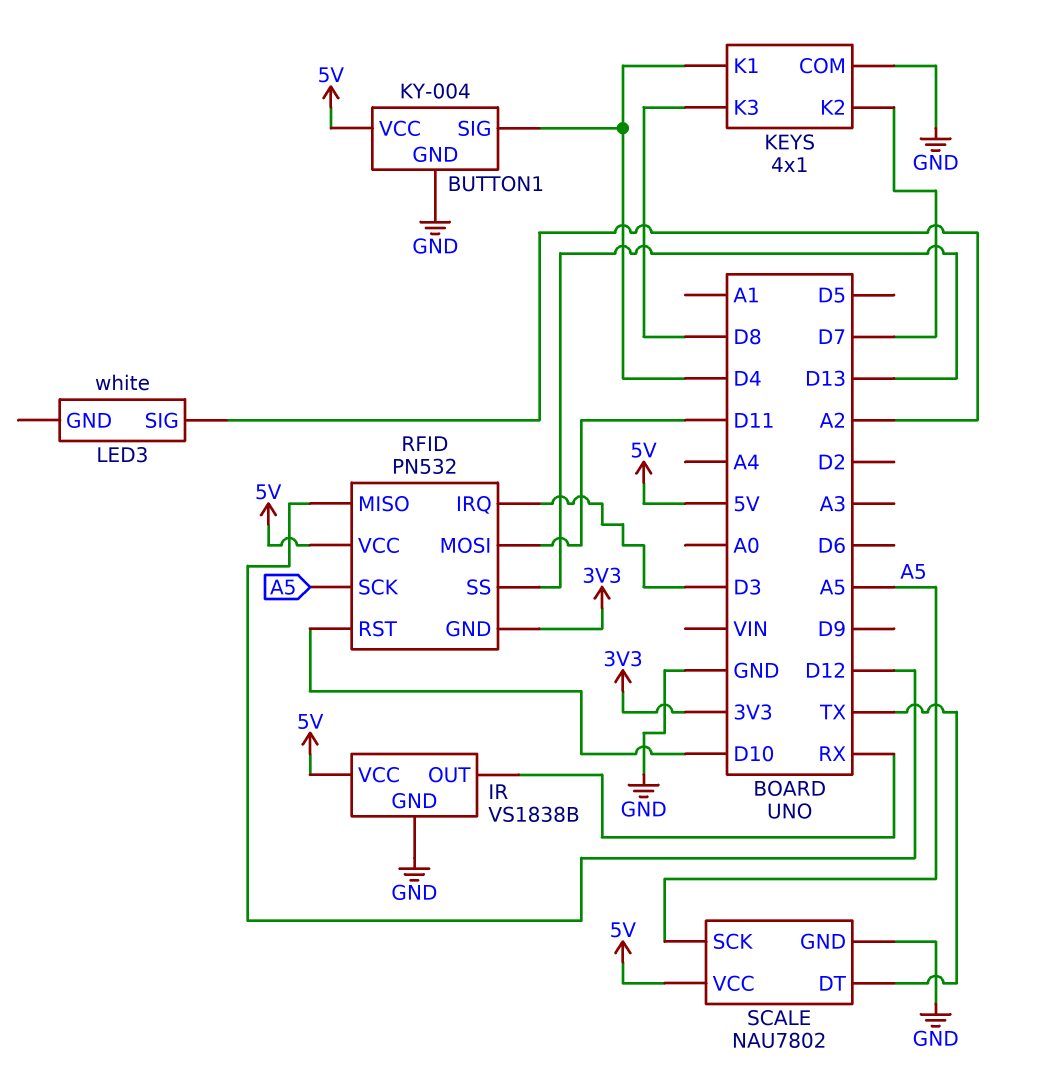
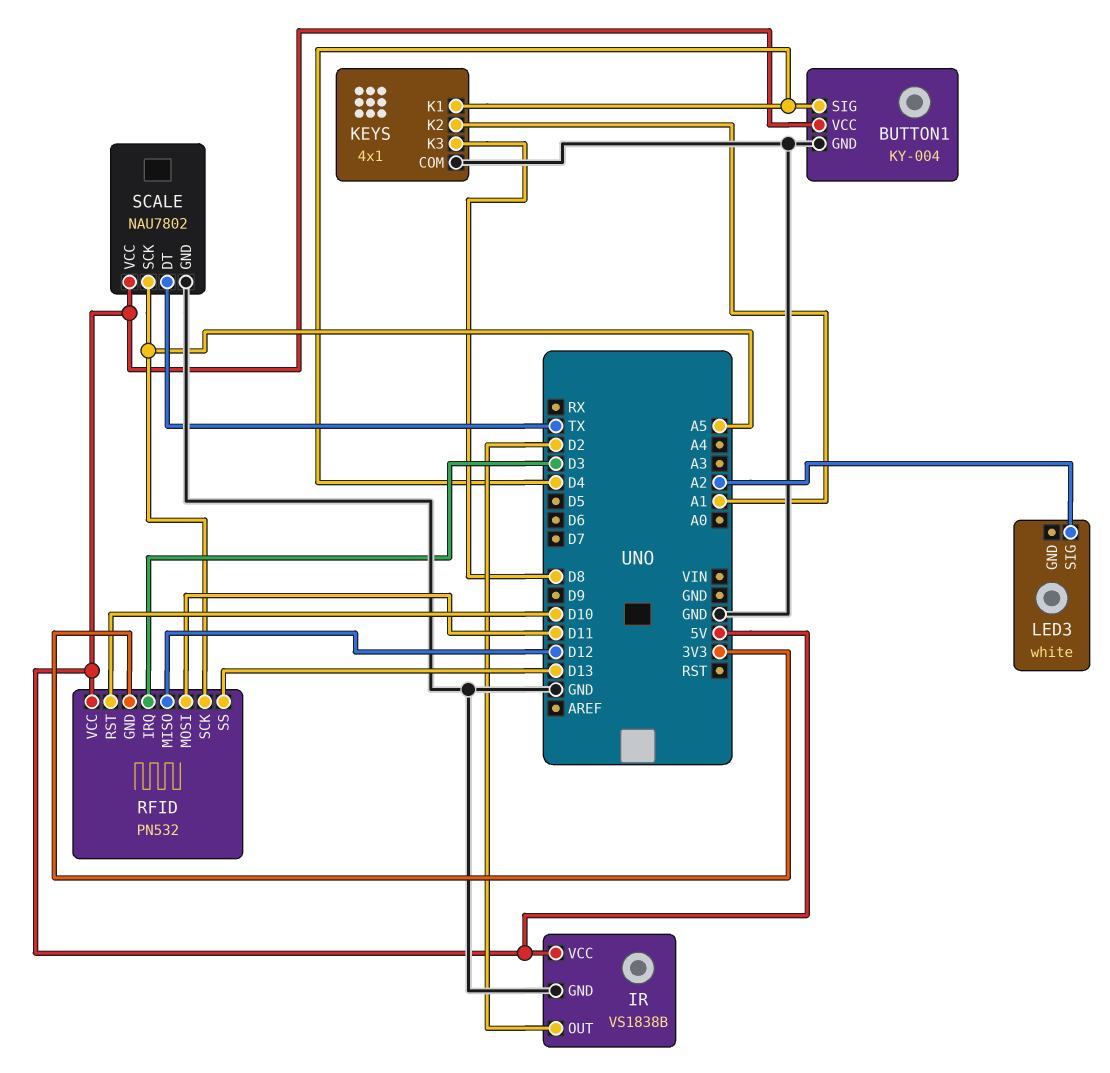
IR pin OUT: RX -> D2
KEYS pin K2: D7 -> A1

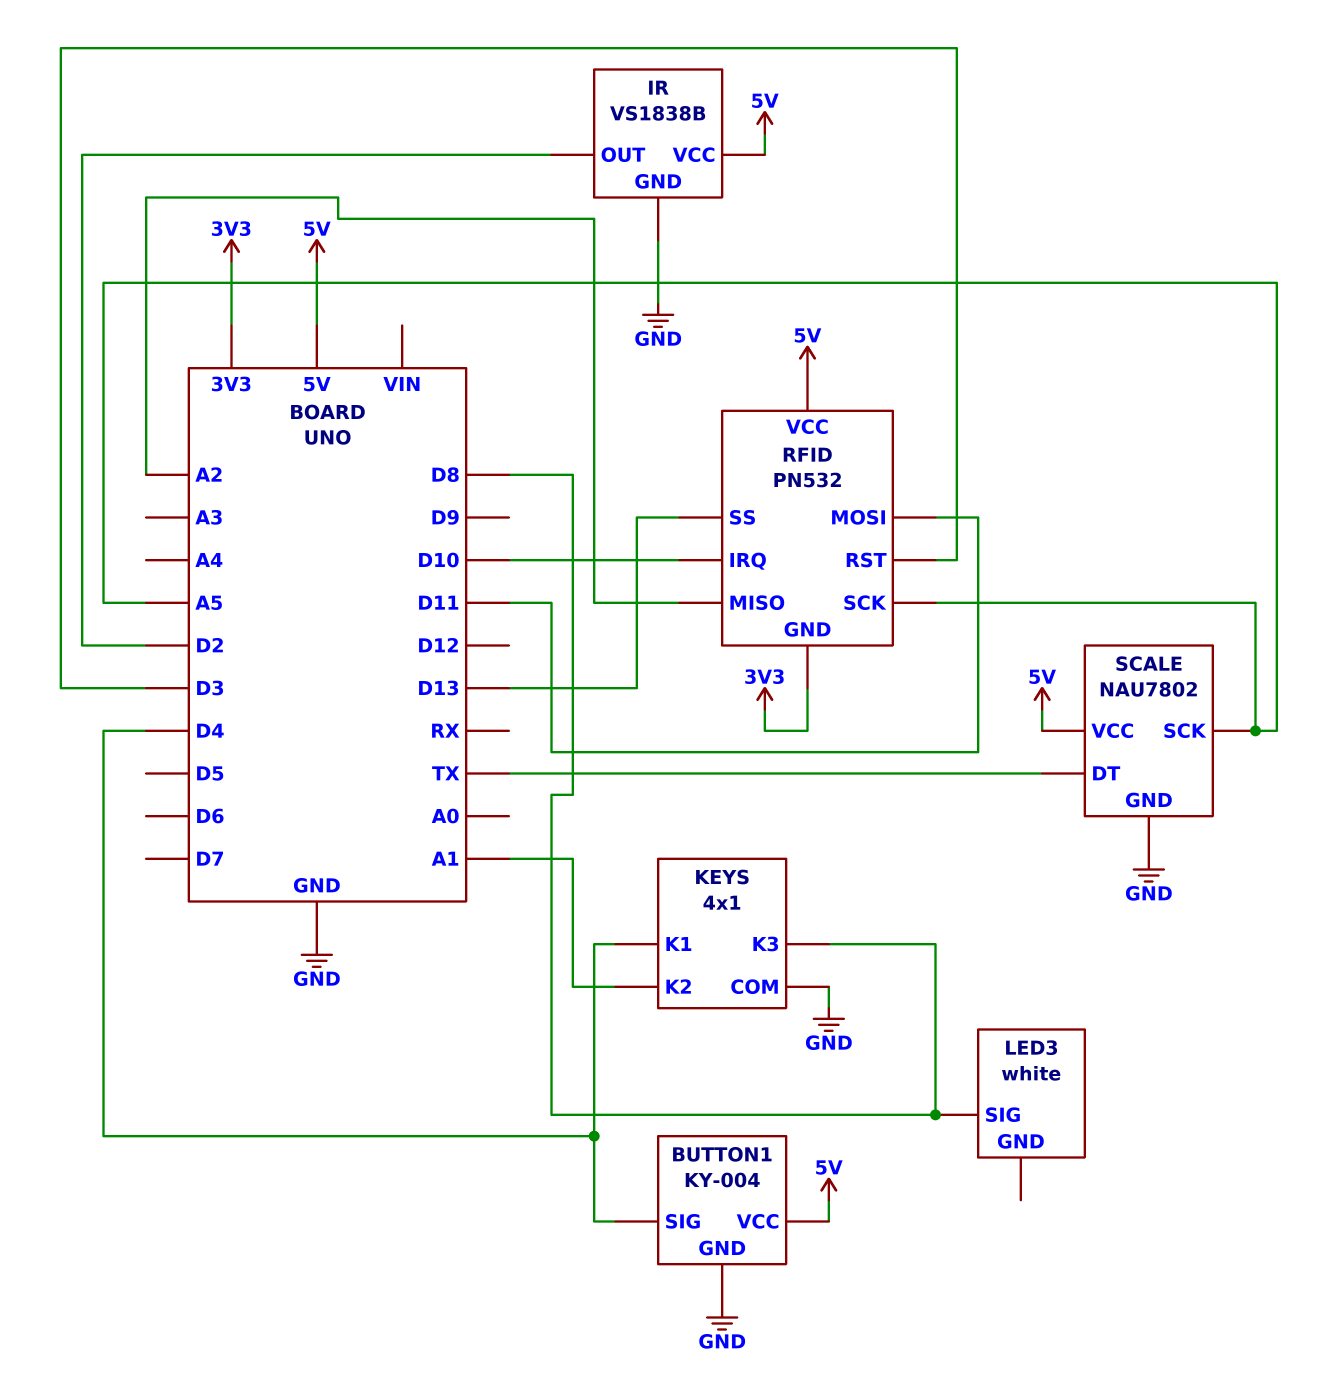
LED3 pin SIG: A2 -> D8
RFID pin IRQ: D3 -> D10
RFID pin MISO: D12 -> A2
RFID pin RST: D10 -> D3

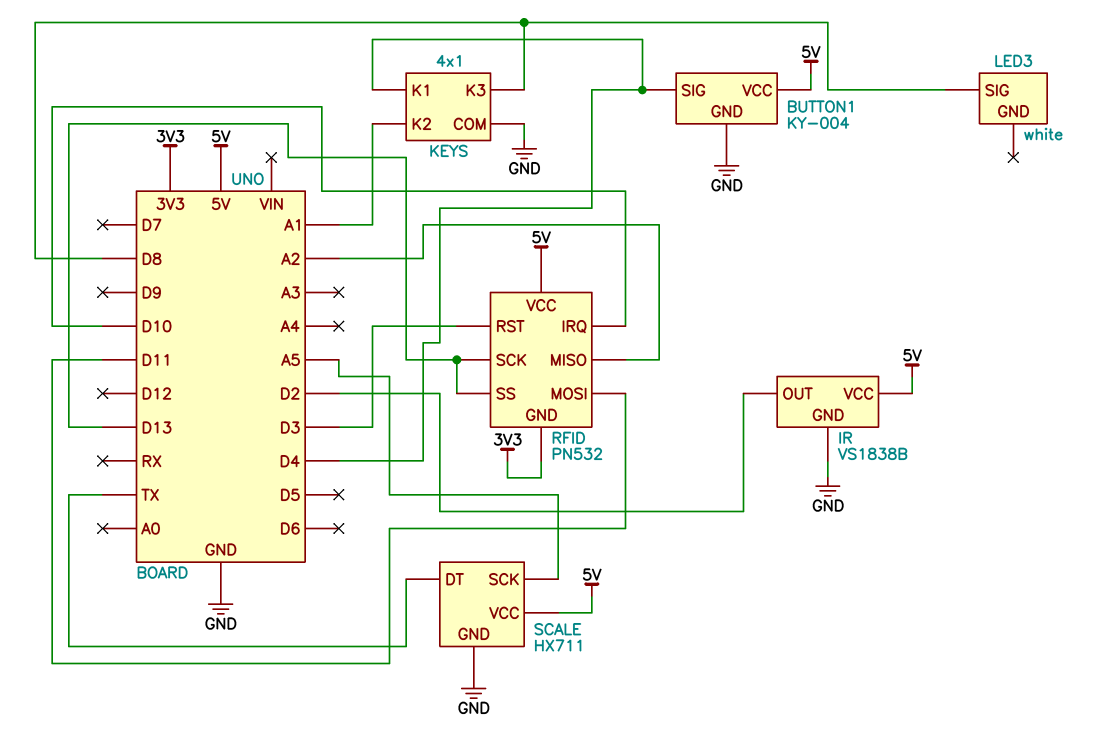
RFID pin SCK: A5 -> D13
SCALE: NAU7802 -> HX711

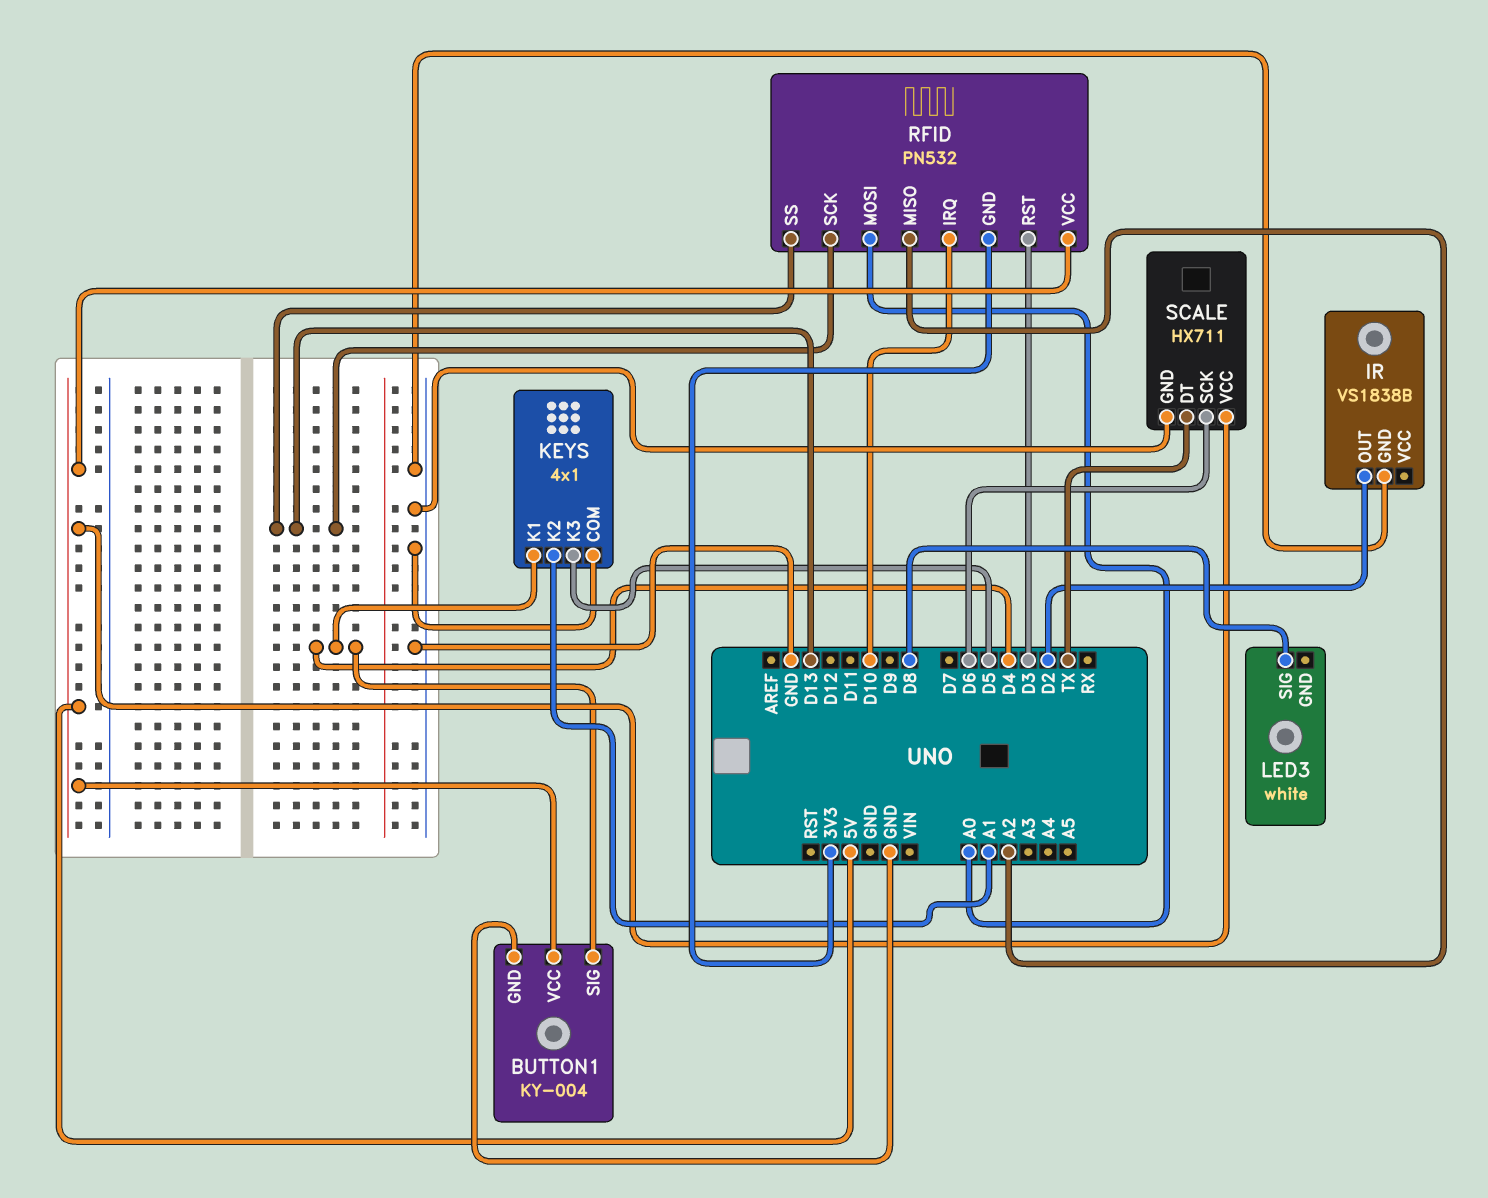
IR pin VCC: 5V -> none
KEYS pin K3: D8 -> D5
RFID pin MOSI: D11 -> A0
SCALE pin SCK: A5 -> D6

